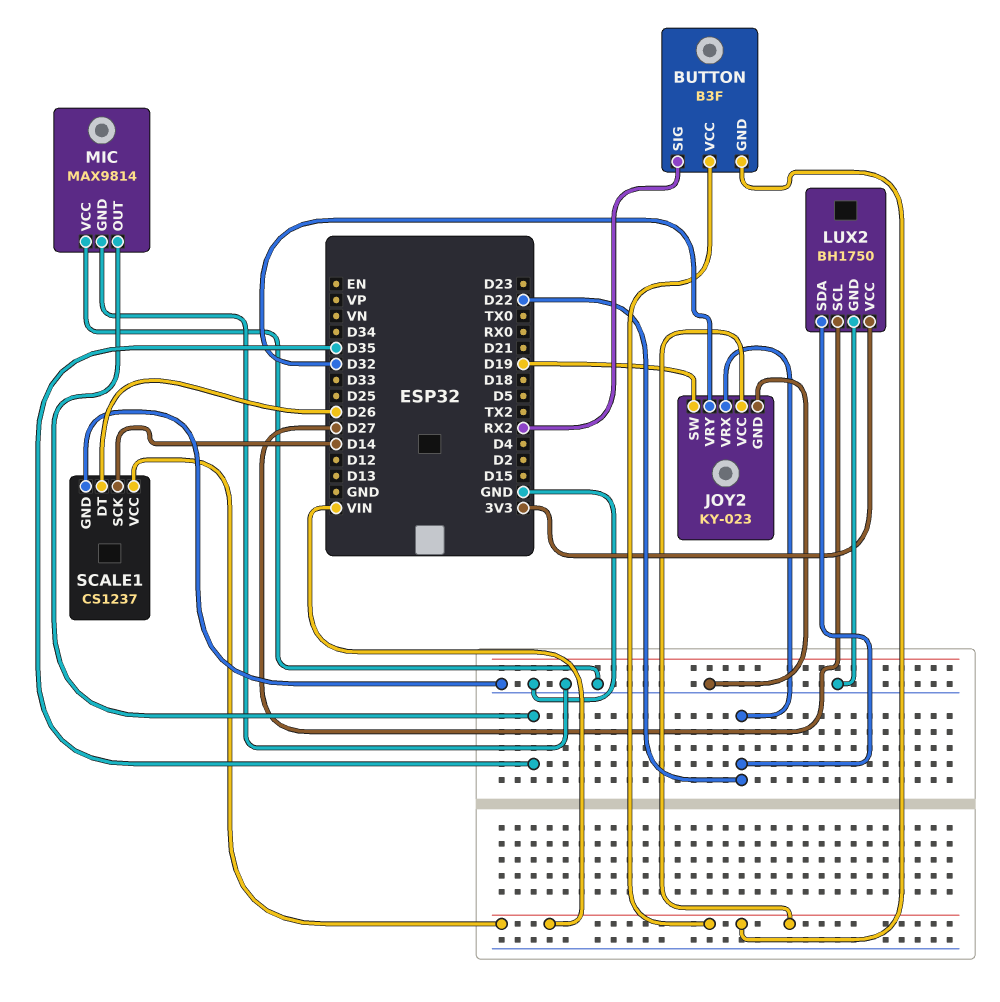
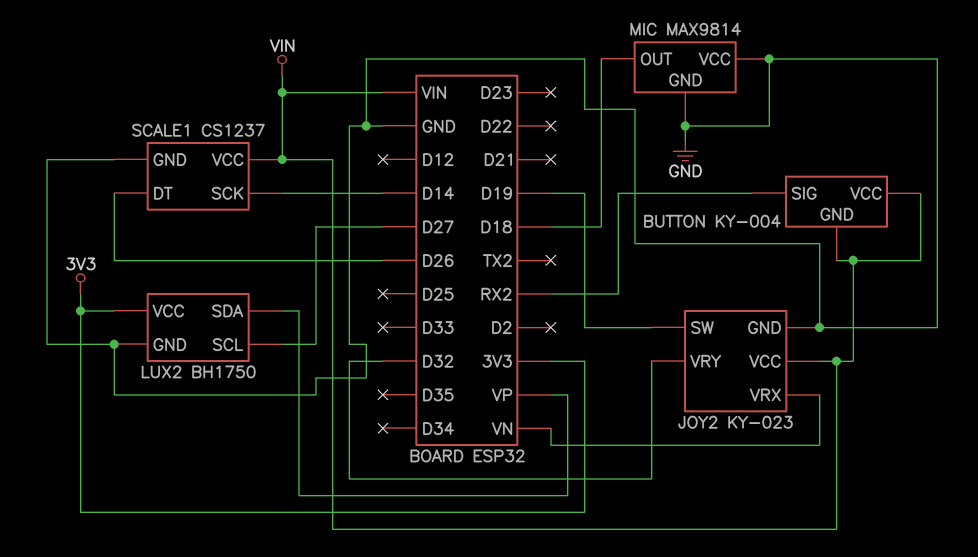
BUTTON: B3F -> KY-004
JOY2 pin VRX: D22 -> VN
LUX2 pin SDA: D22 -> VP
MIC pin OUT: D35 -> D18

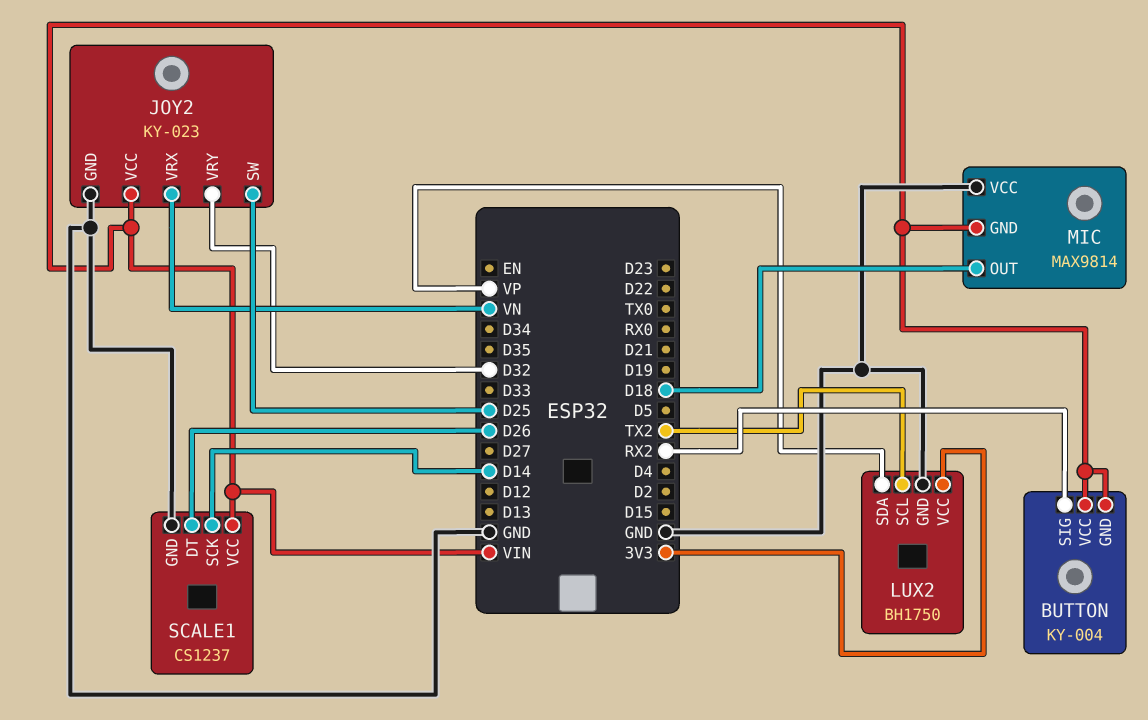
JOY2 pin SW: D19 -> D25
LUX2 pin SCL: D27 -> TX2
MIC pin GND: GND -> VIN

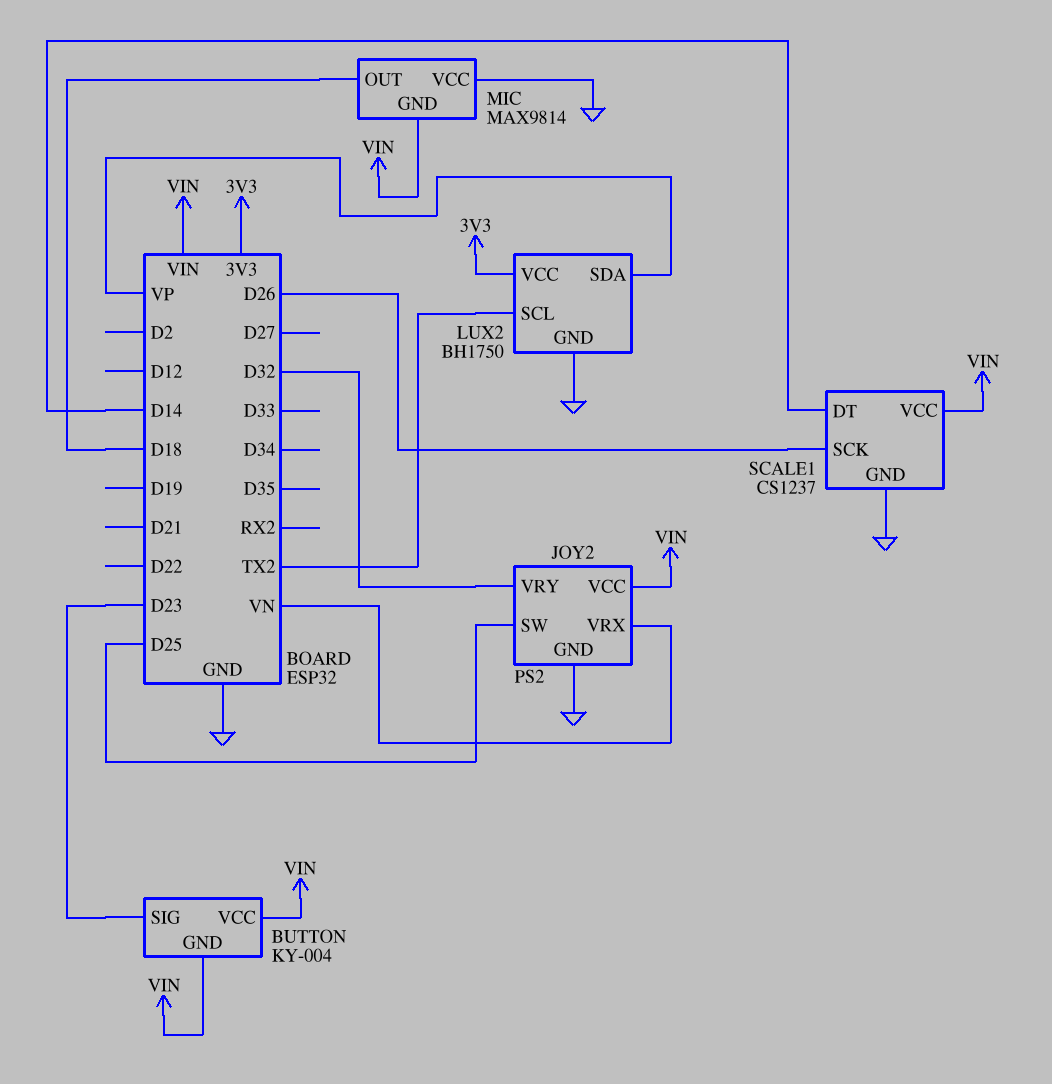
BUTTON pin SIG: RX2 -> D23
JOY2: KY-023 -> PS2
SCALE1 pin DT: D26 -> D14
SCALE1 pin SCK: D14 -> D26

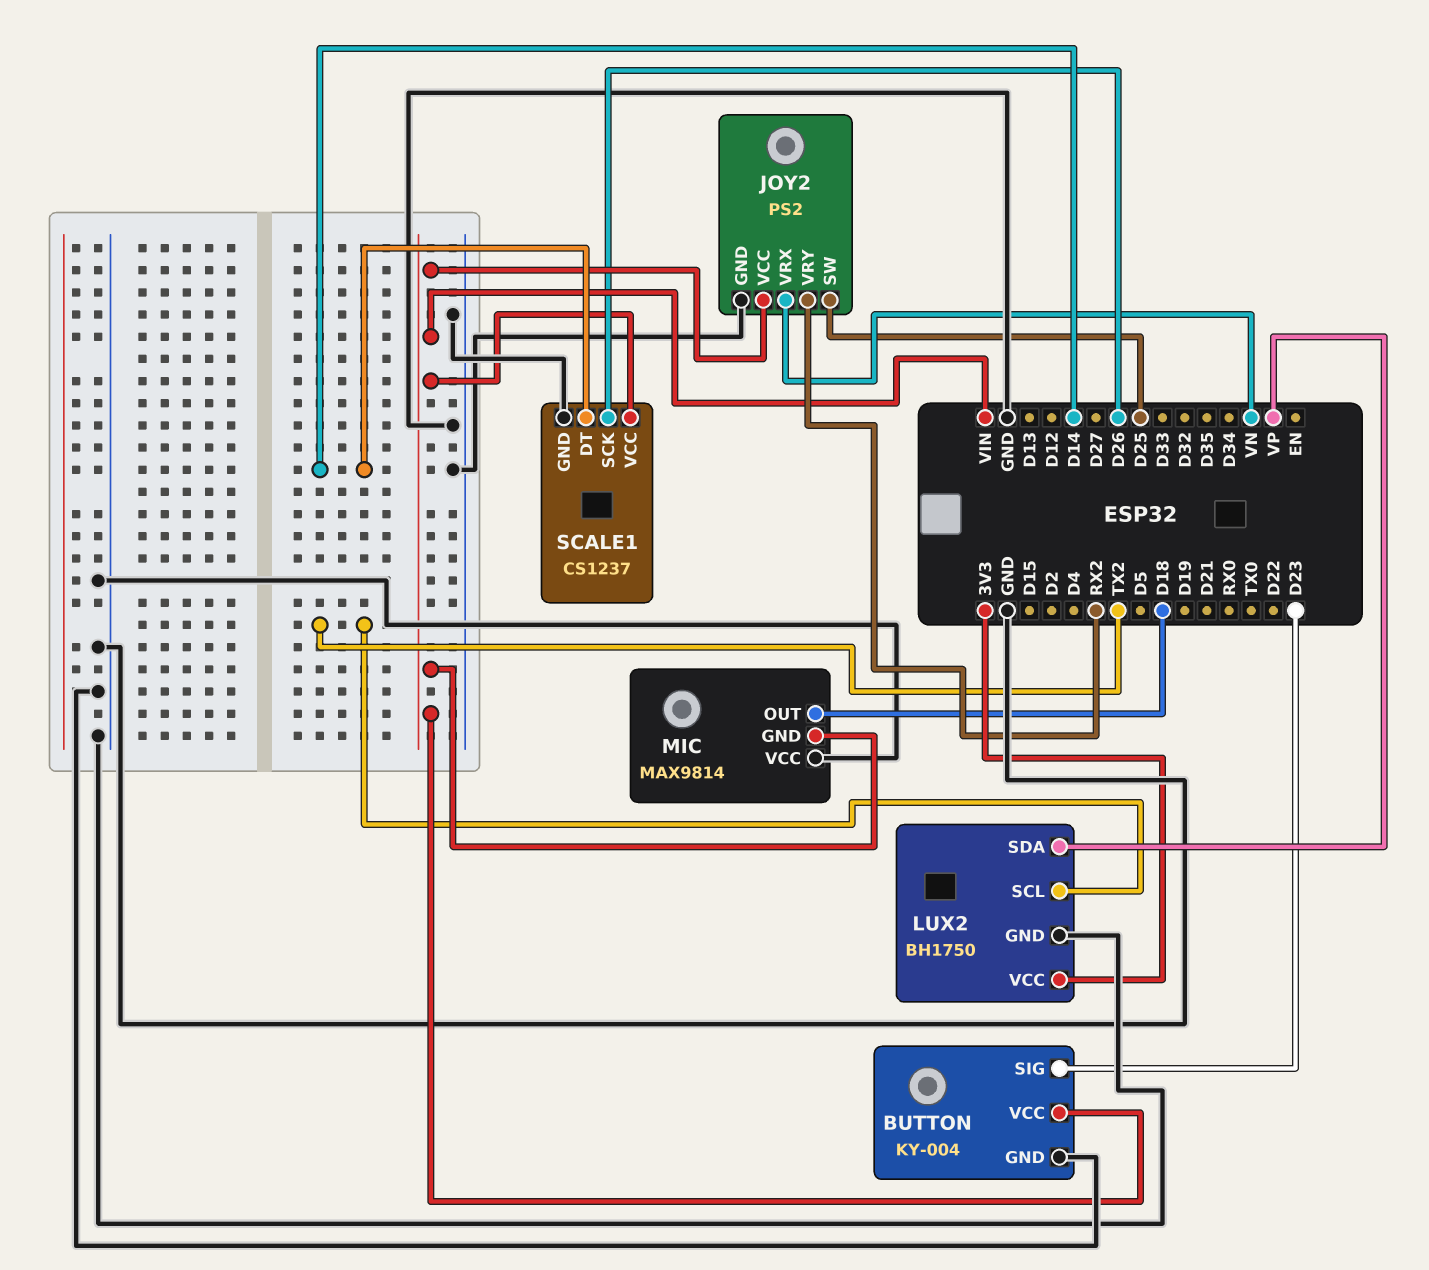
BUTTON pin GND: VIN -> GND
JOY2 pin VRY: D32 -> RX2

